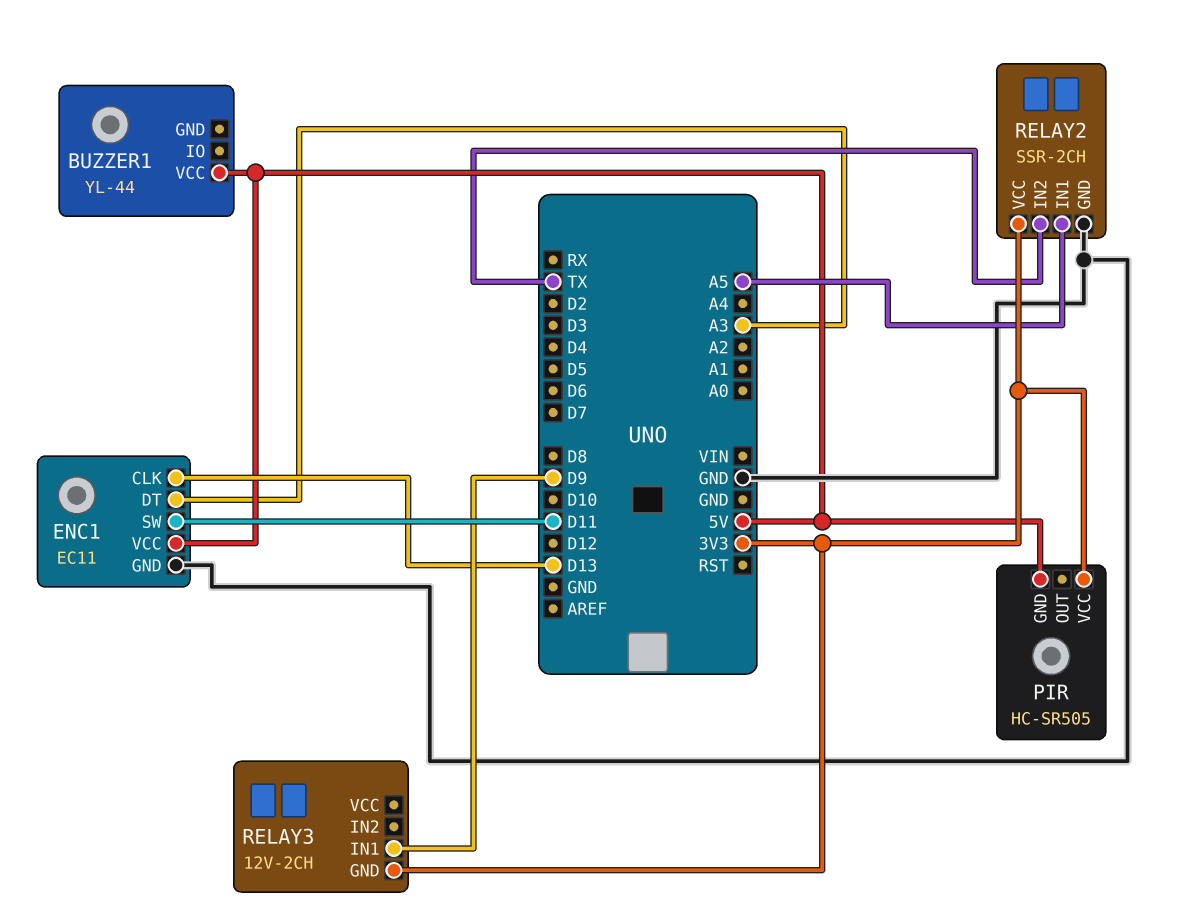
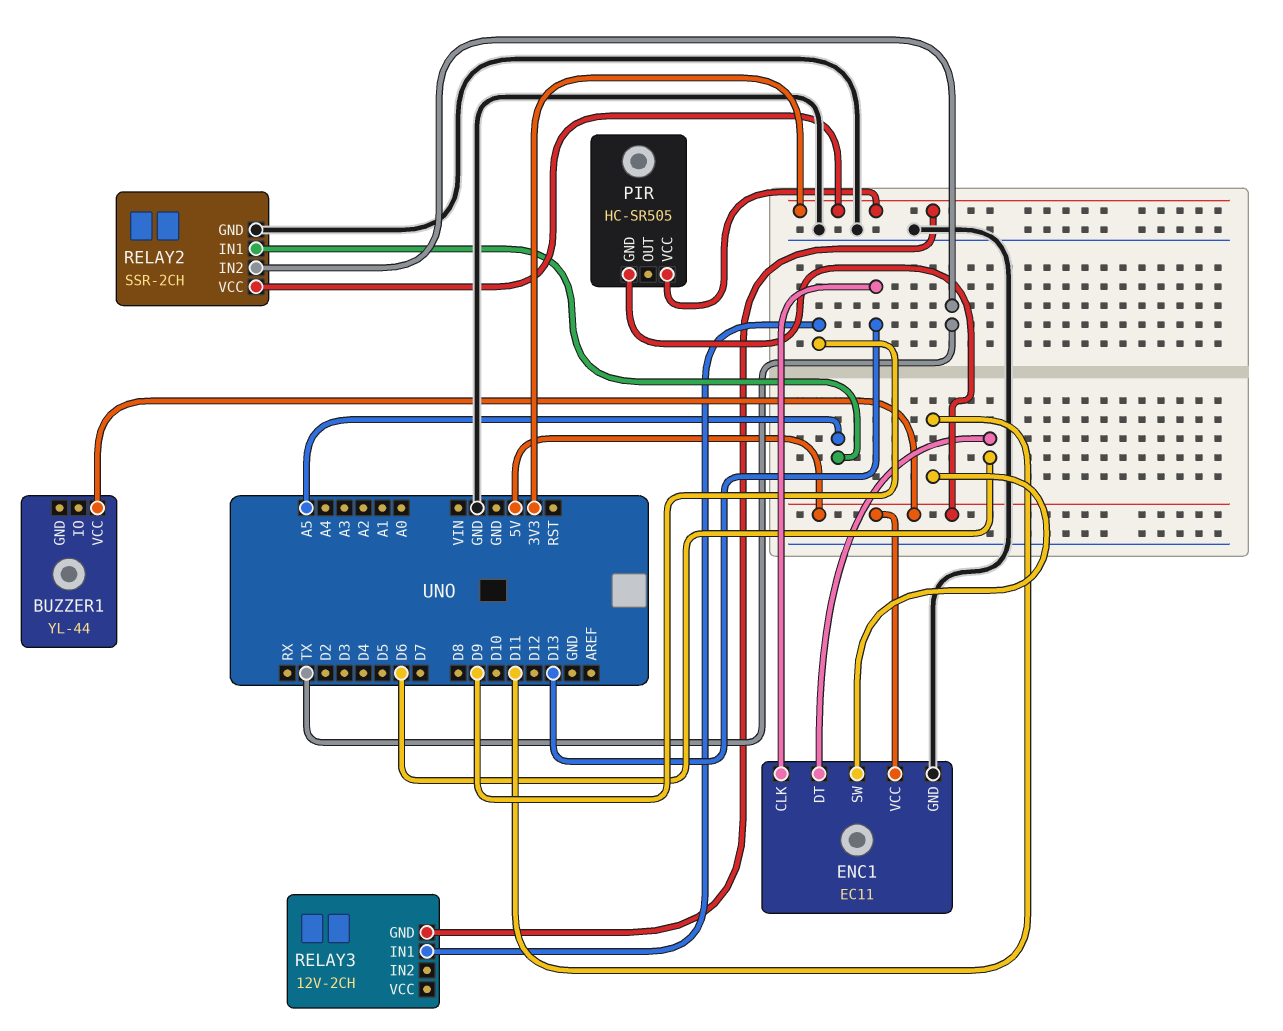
ENC1 pin DT: A3 -> D6

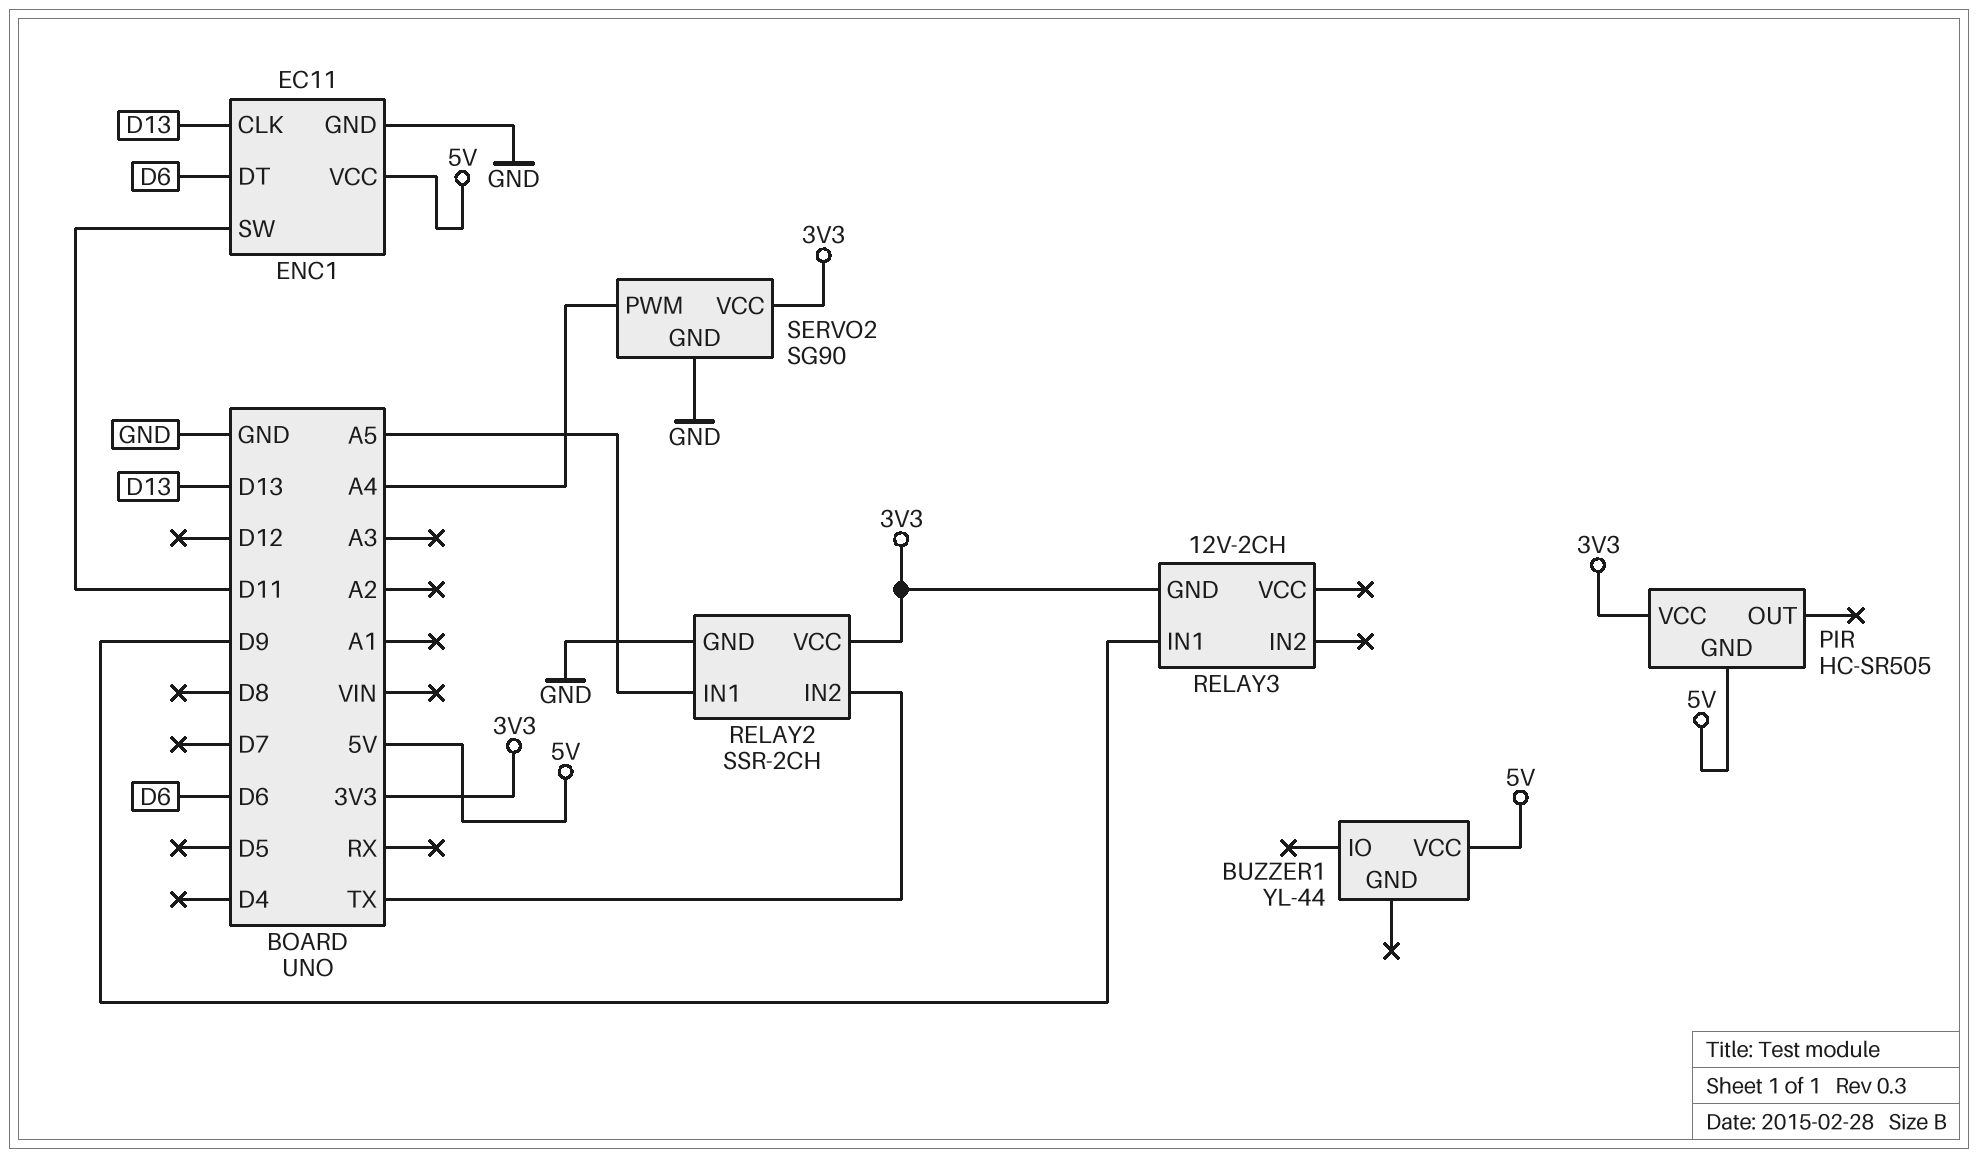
SERVO2: none -> SG90
SERVO2 pin GND: none -> GND
SERVO2 pin PWM: none -> A4
SERVO2 pin VCC: none -> 3V3

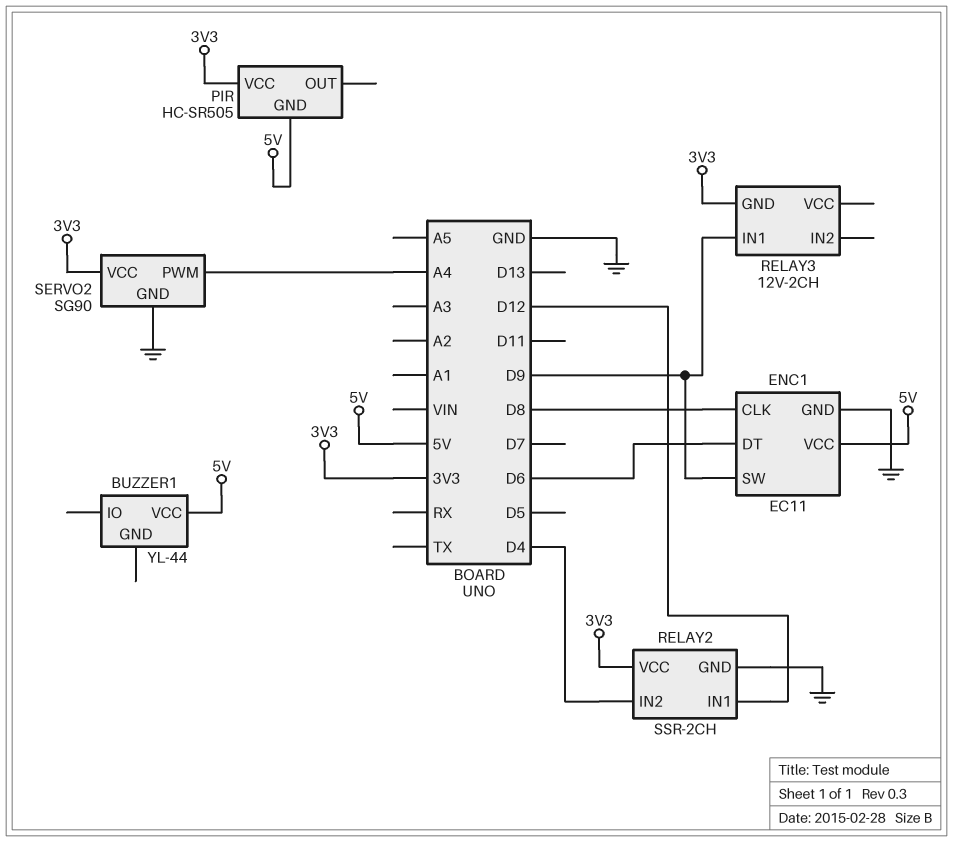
ENC1 pin CLK: D13 -> D8
ENC1 pin SW: D11 -> D9
RELAY2 pin IN1: A5 -> D12
RELAY2 pin IN2: TX -> D4

